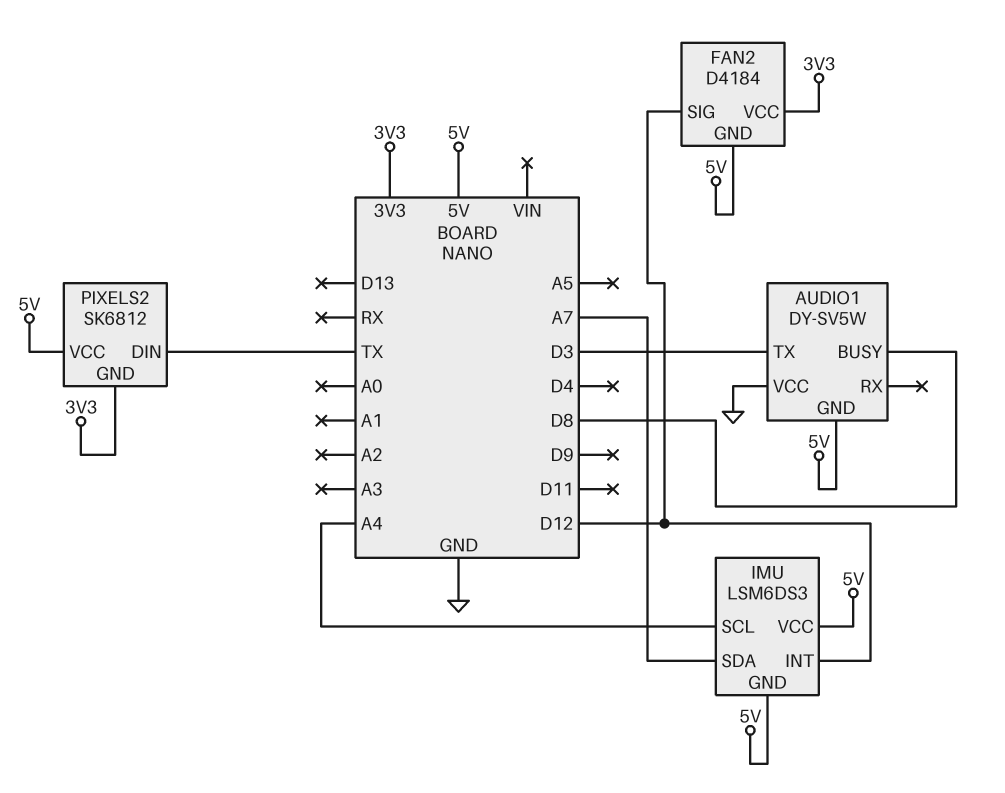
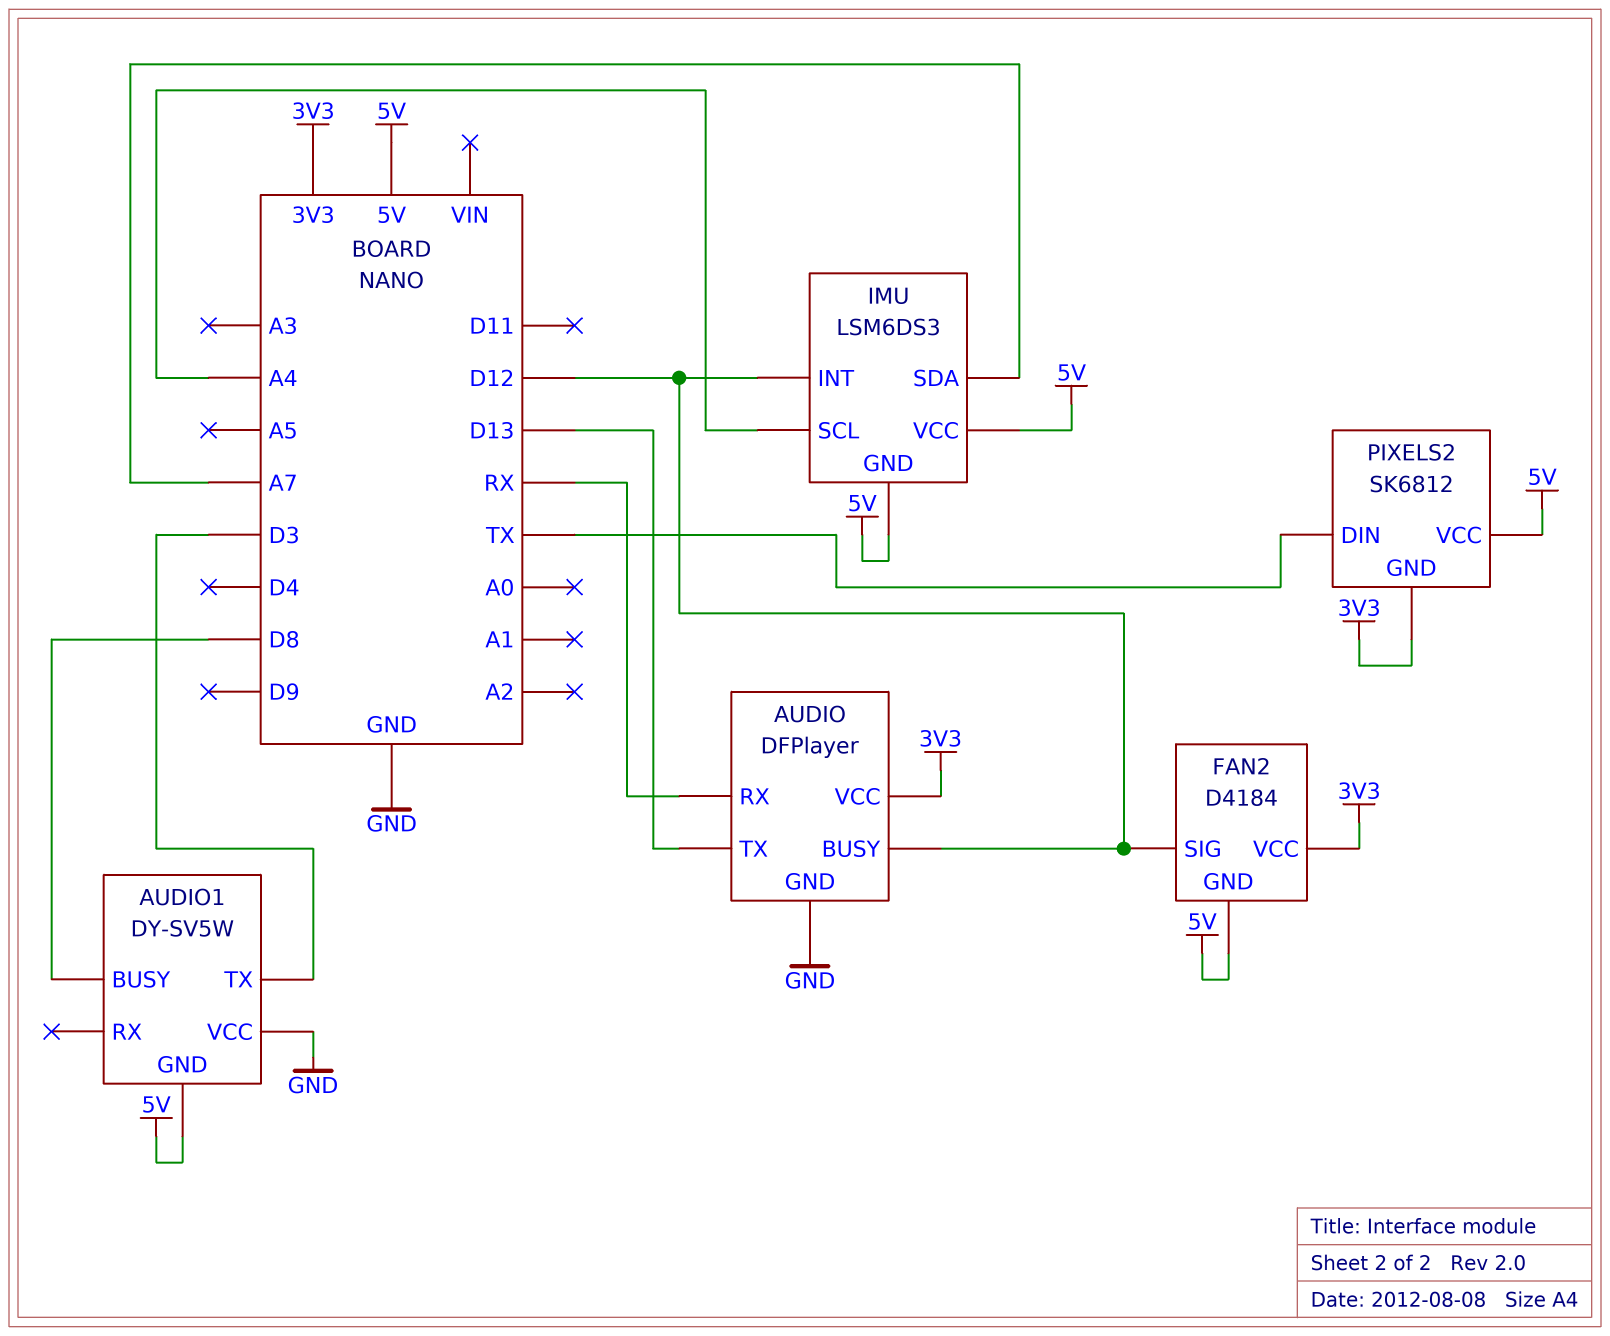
AUDIO: none -> DFPlayer
AUDIO pin BUSY: none -> D12
AUDIO pin GND: none -> GND
AUDIO pin RX: none -> RX
AUDIO pin TX: none -> D13
AUDIO pin VCC: none -> 3V3

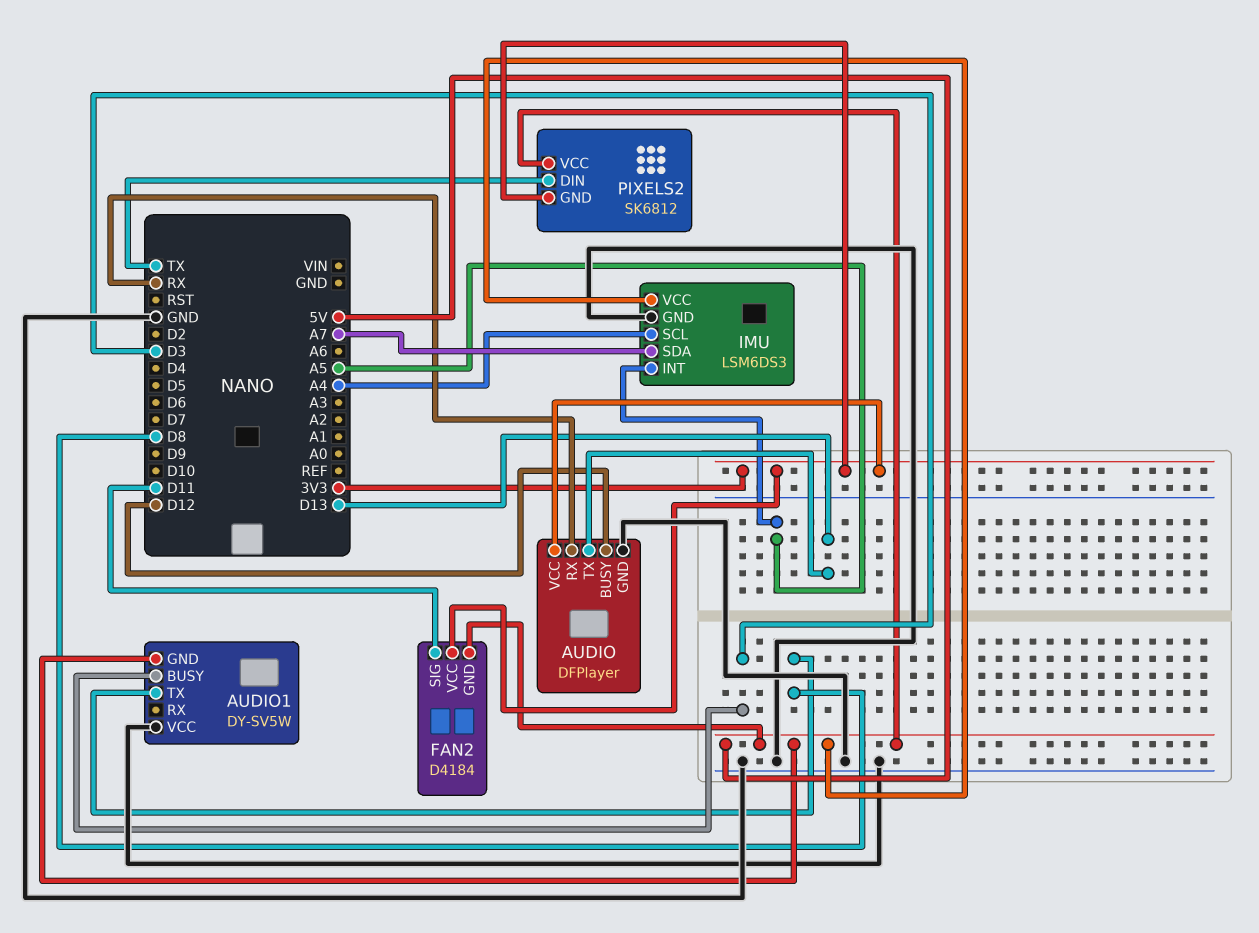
AUDIO1 pin BUSY: D8 -> D3
AUDIO1 pin TX: D3 -> D8
FAN2 pin SIG: D12 -> D11
IMU pin GND: 5V -> GND
IMU pin INT: D12 -> A5

